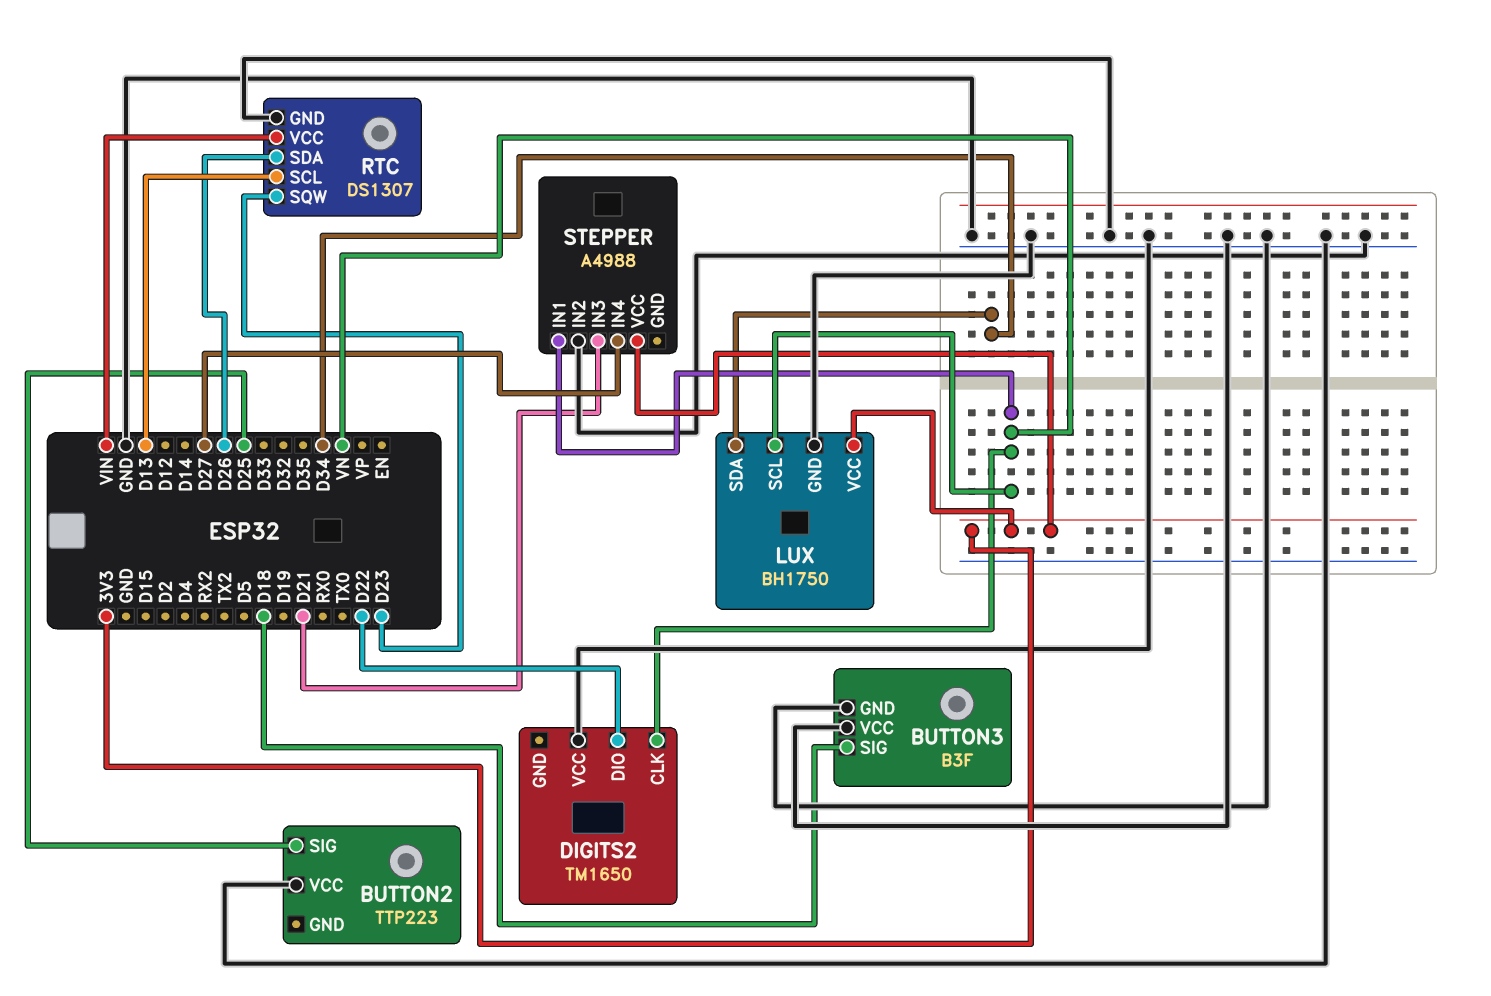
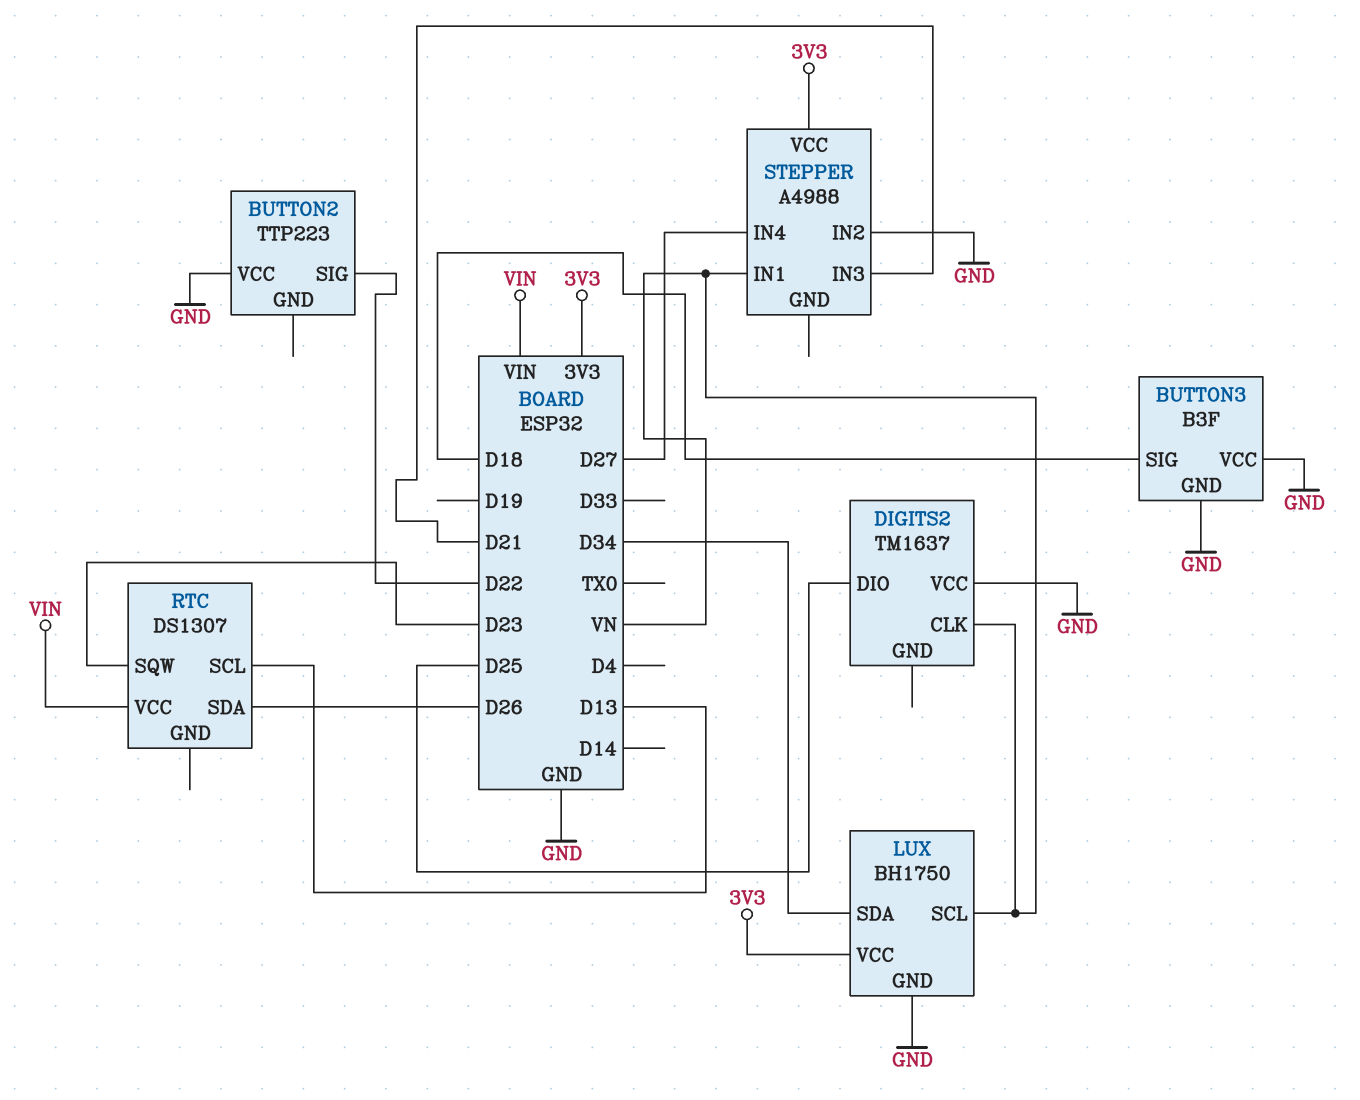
BUTTON2 pin SIG: D25 -> D22
DIGITS2: TM1650 -> TM1637
DIGITS2 pin DIO: D22 -> D25
RTC pin GND: GND -> none

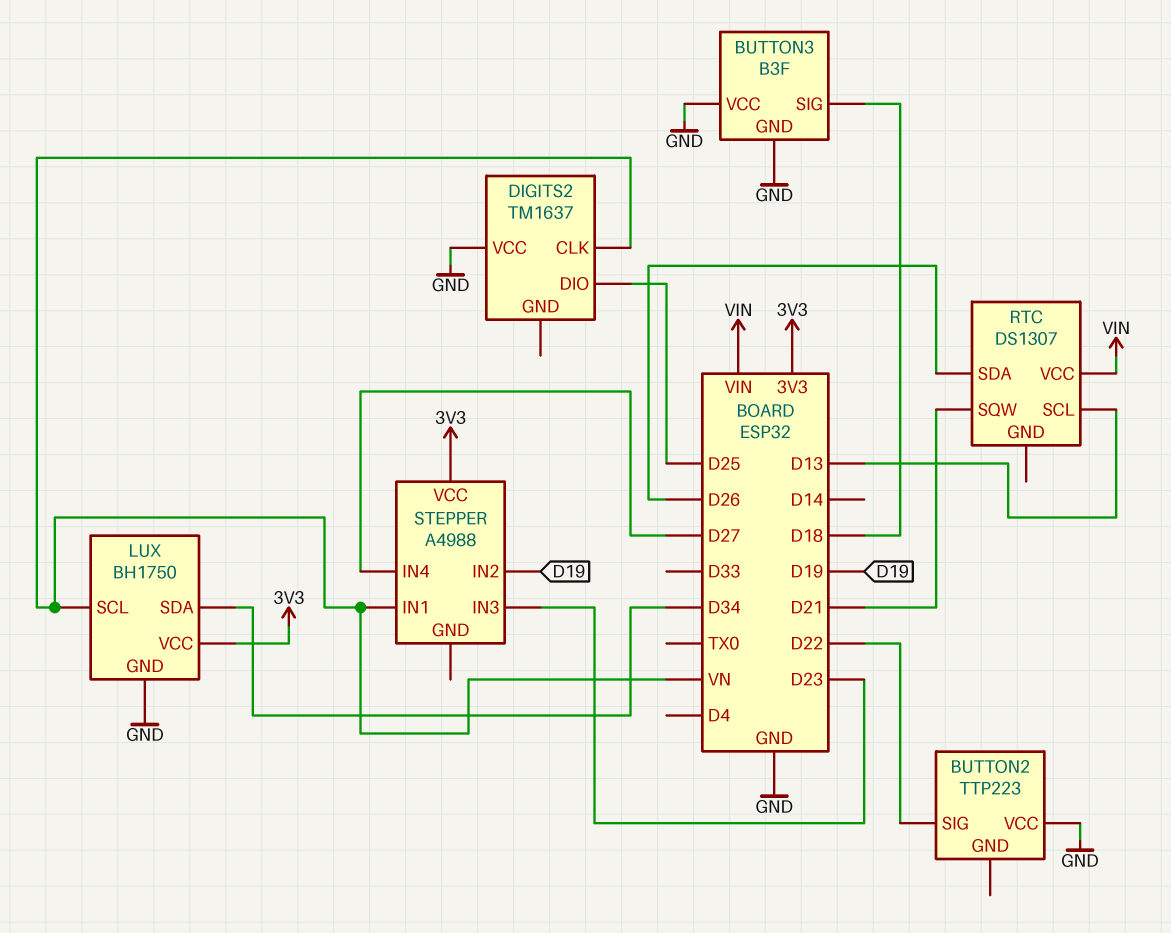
RTC pin SQW: D23 -> D21
STEPPER pin IN2: GND -> D19
STEPPER pin IN3: D21 -> D23

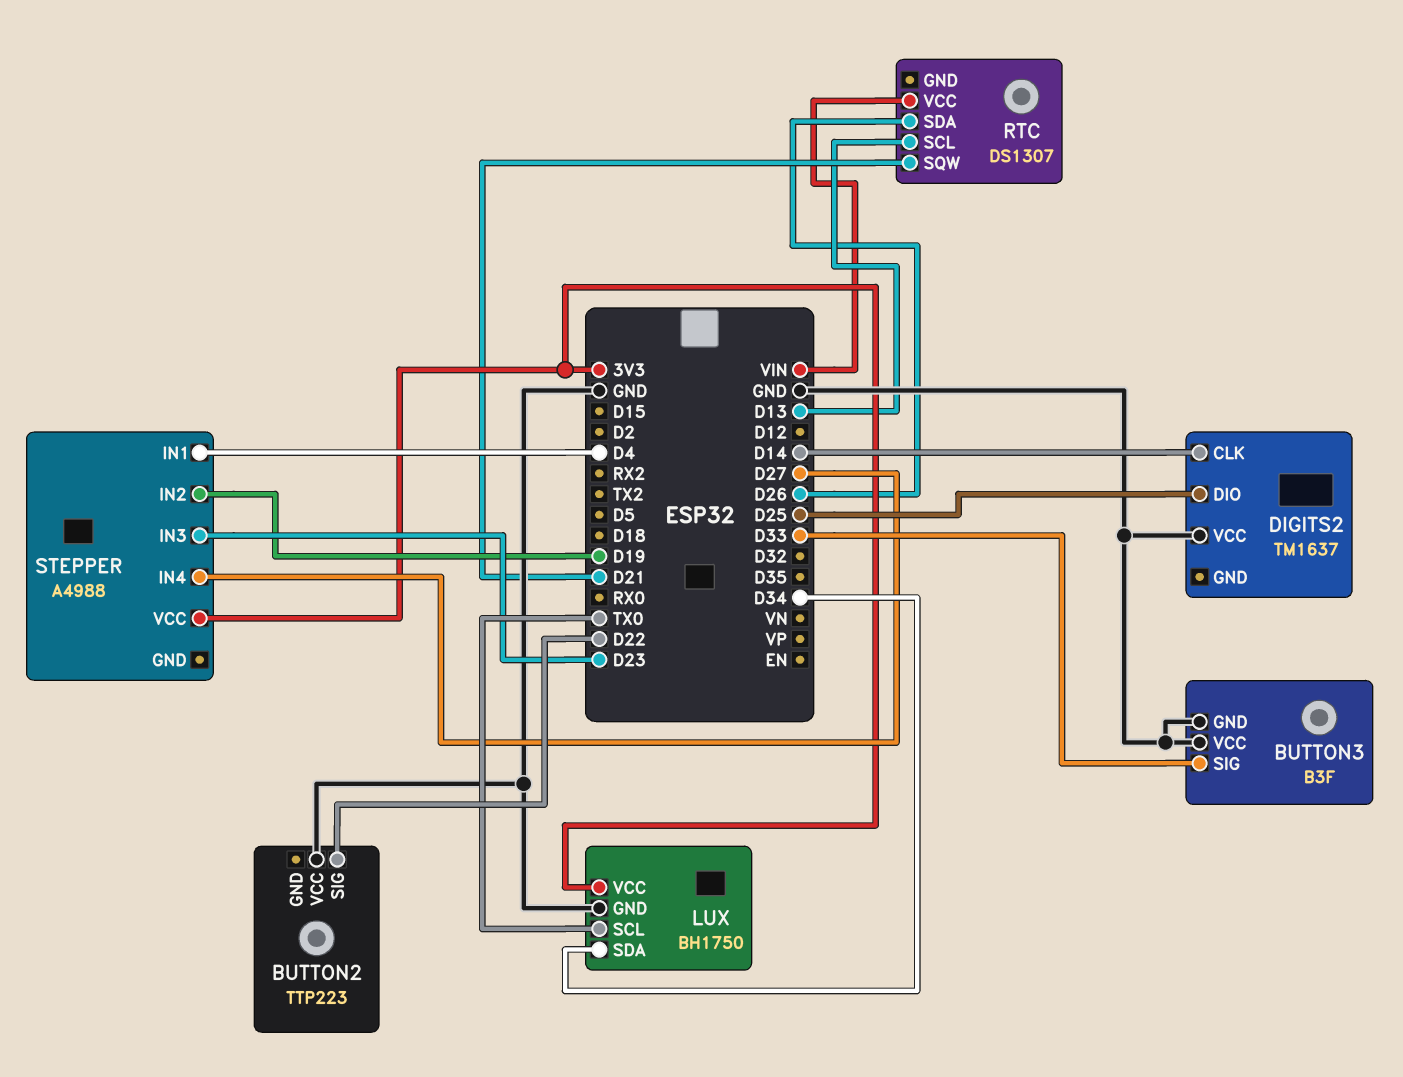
BUTTON3 pin SIG: D18 -> D33
DIGITS2 pin CLK: VN -> D14
LUX pin SCL: VN -> TX0
STEPPER pin IN1: VN -> D4

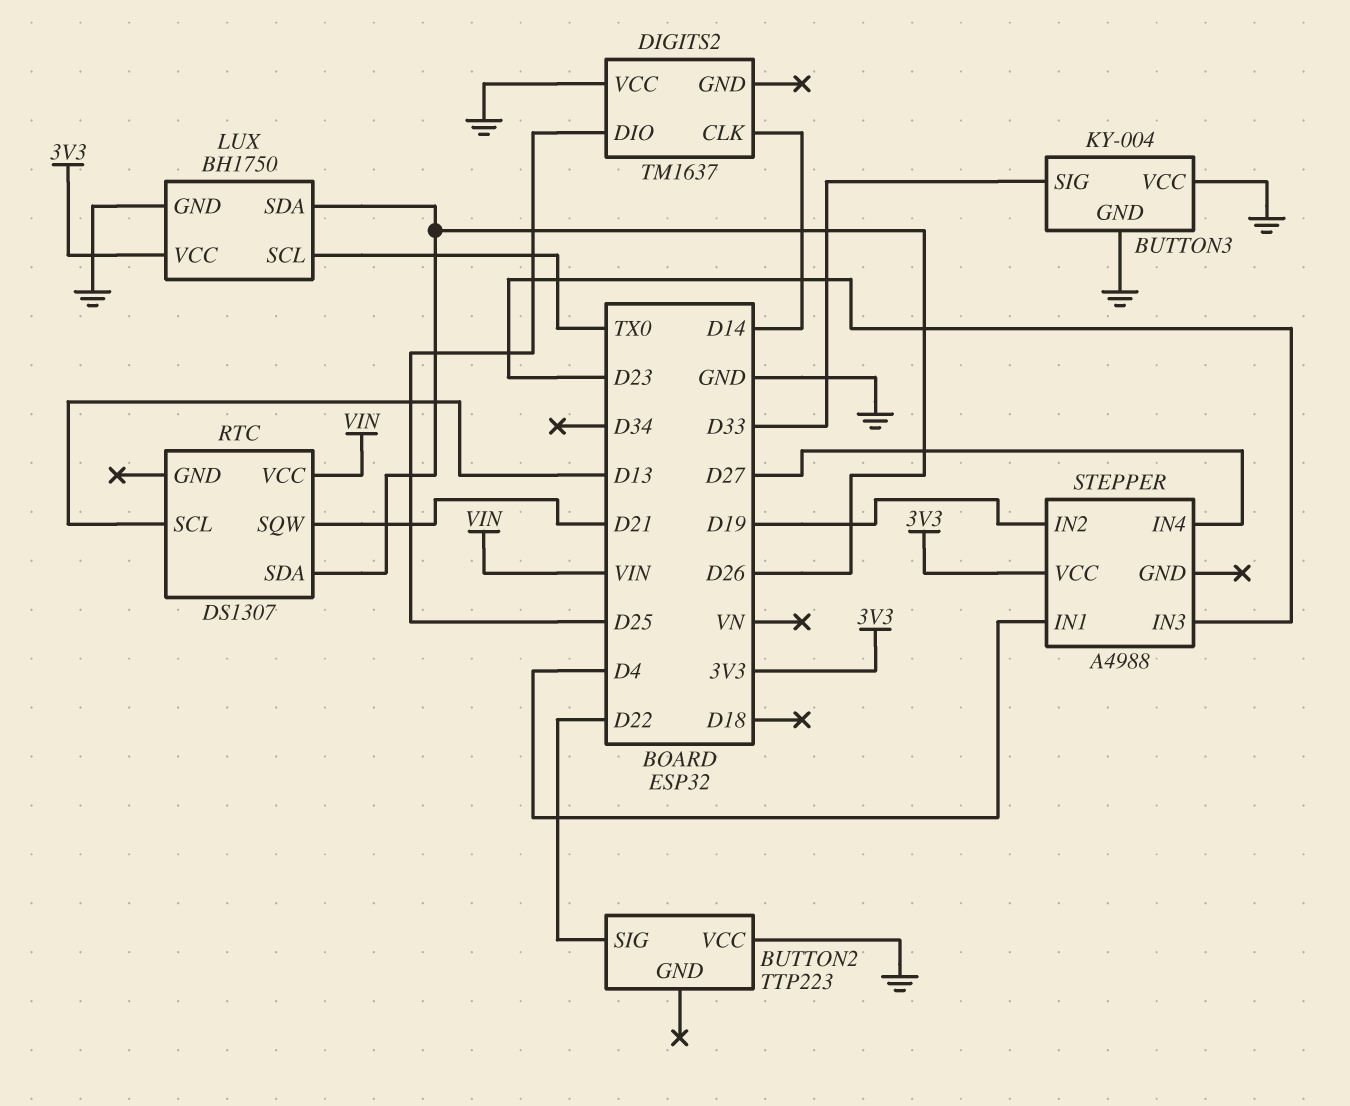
BUTTON3: B3F -> KY-004
LUX pin SDA: D34 -> D26

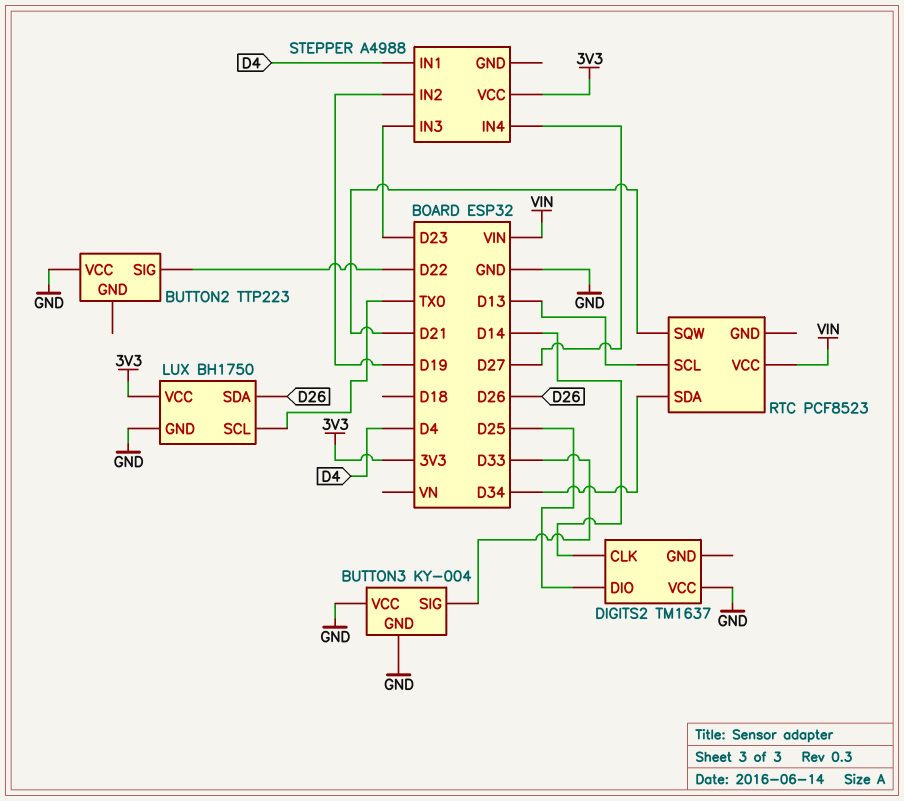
RTC: DS1307 -> PCF8523
RTC pin SDA: D26 -> D34

